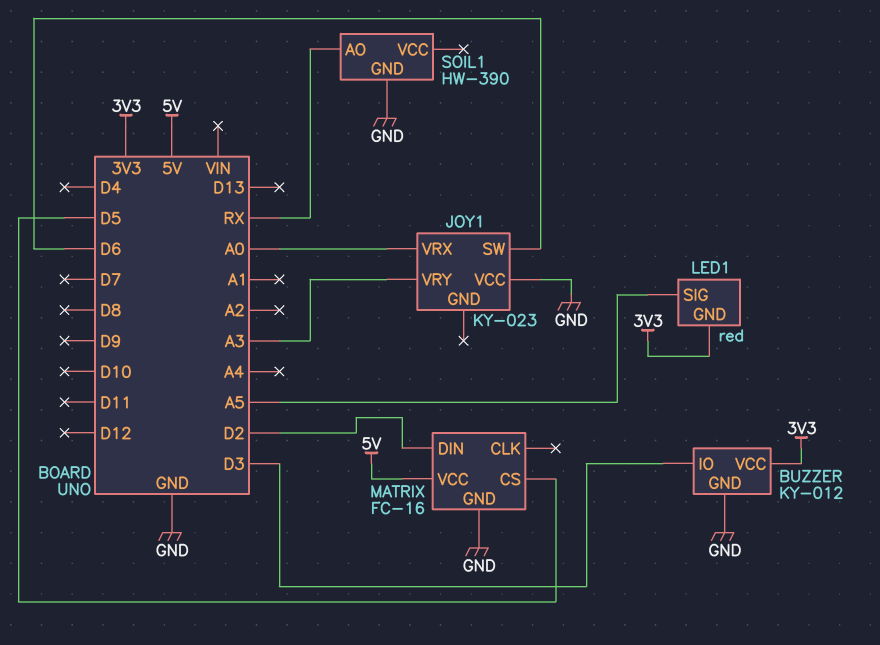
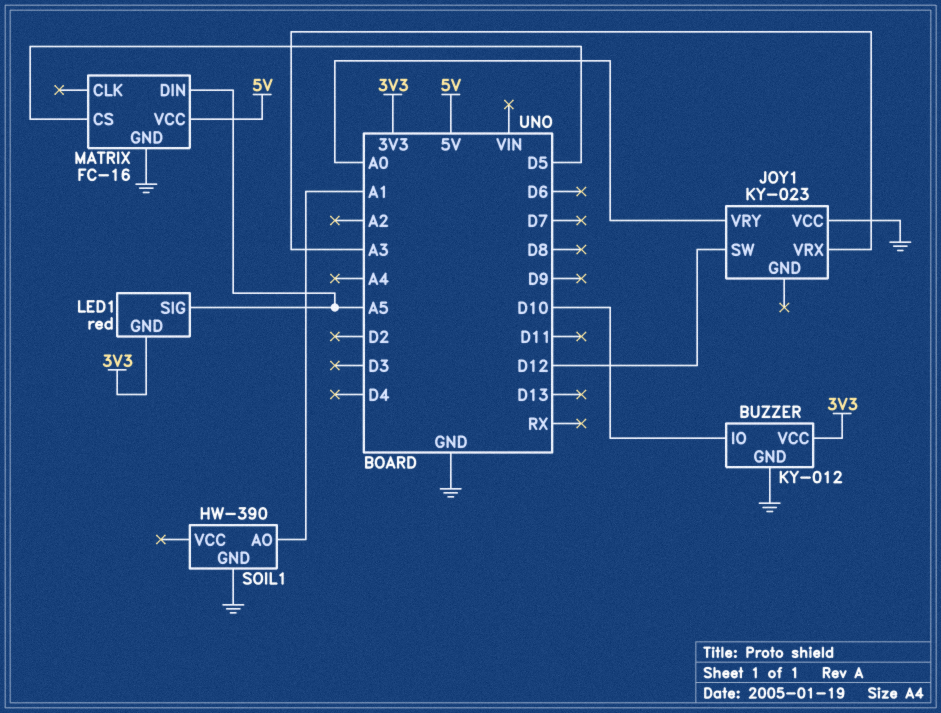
BUZZER pin IO: D3 -> D10
JOY1 pin SW: D6 -> D12
JOY1 pin VRX: A0 -> A3
JOY1 pin VRY: A3 -> A0
MATRIX pin DIN: D2 -> A5
SOIL1 pin AO: RX -> A1

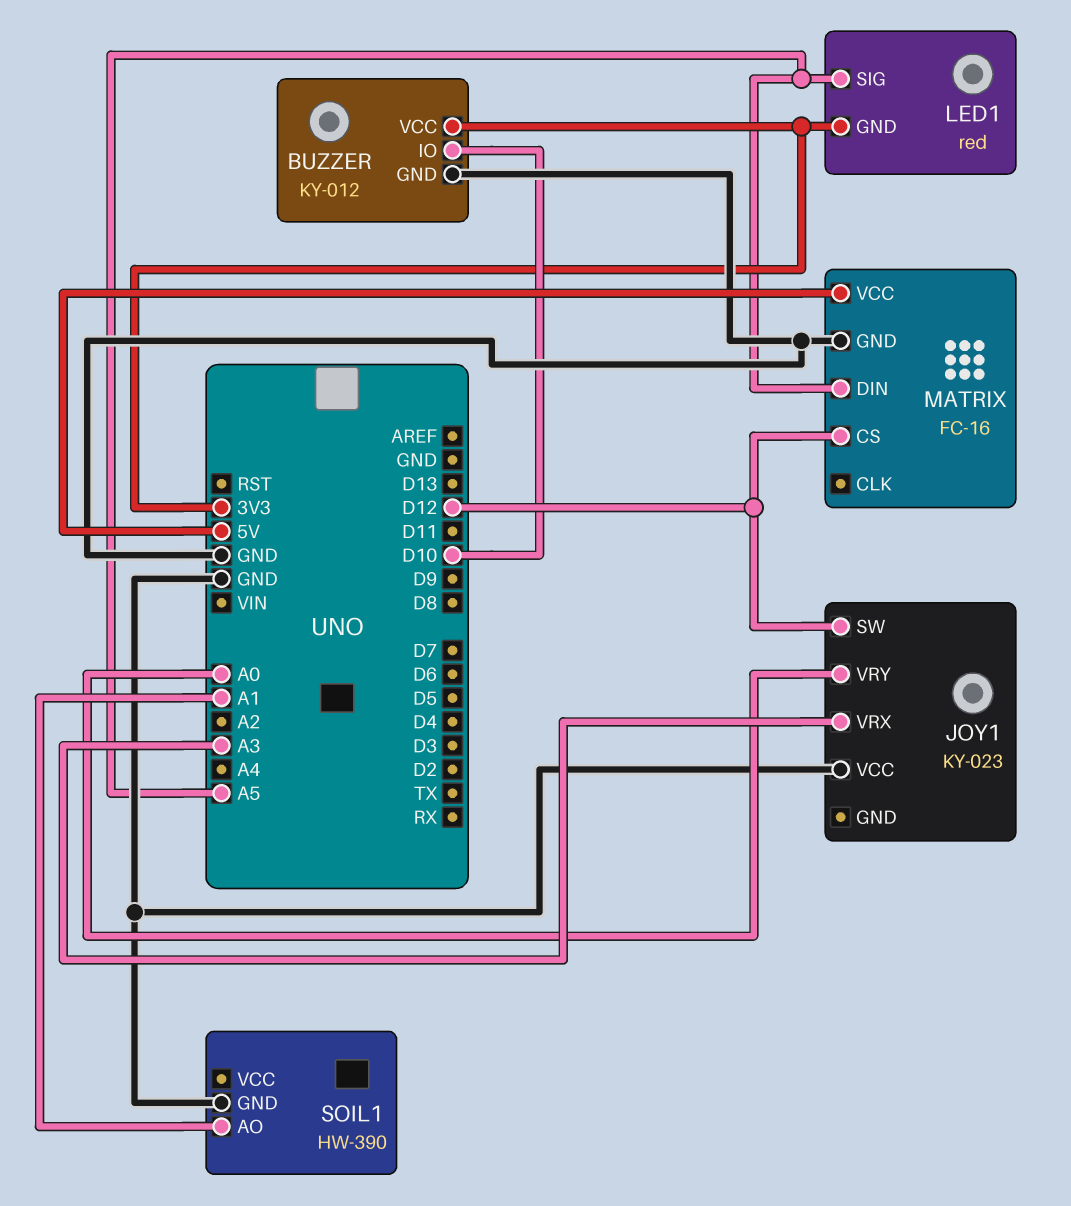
MATRIX pin CS: D5 -> D12

